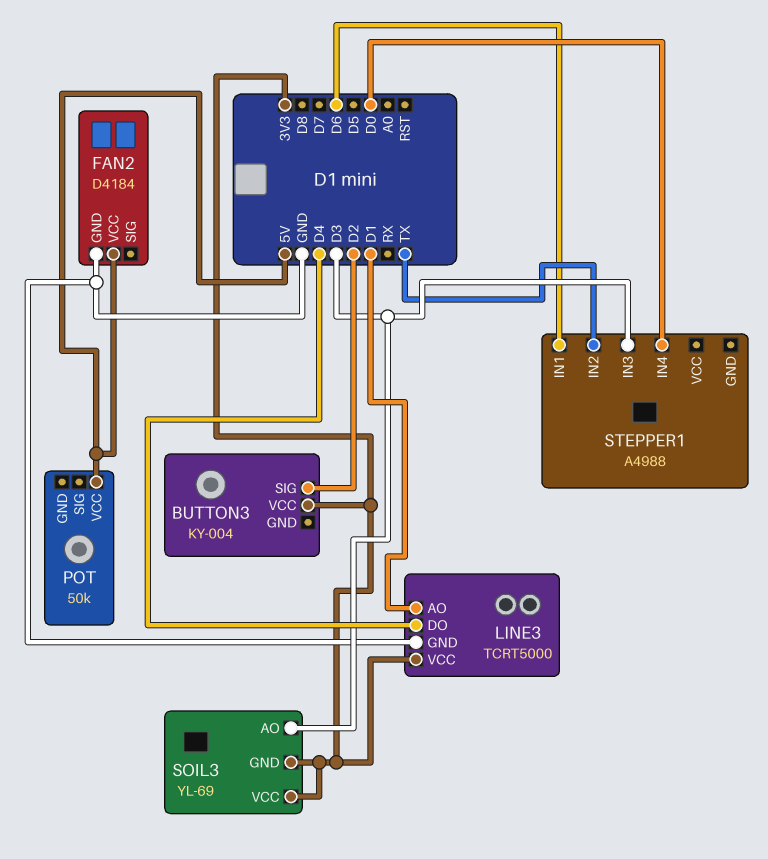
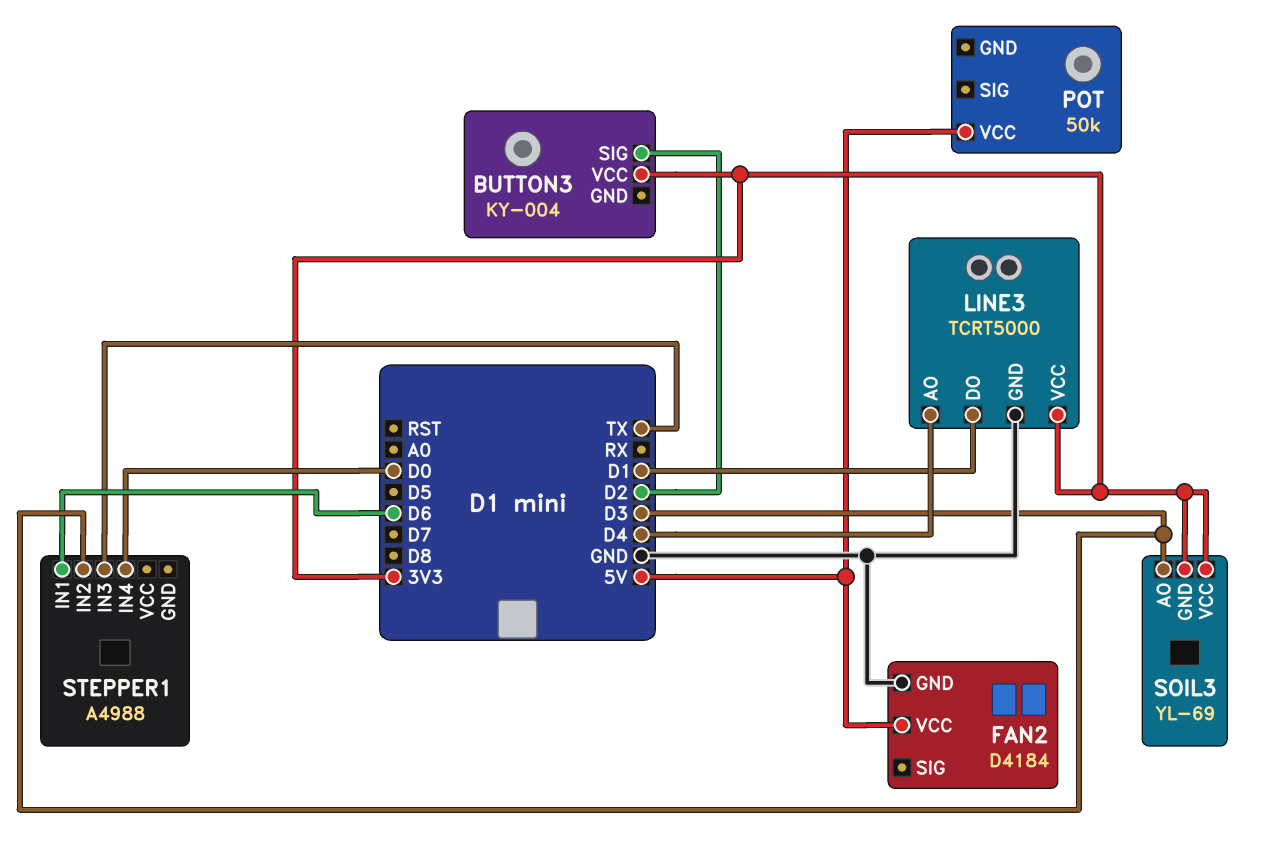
LINE3 pin AO: D1 -> D4
LINE3 pin DO: D4 -> D1
STEPPER1 pin IN2: TX -> D3
STEPPER1 pin IN3: D3 -> TX

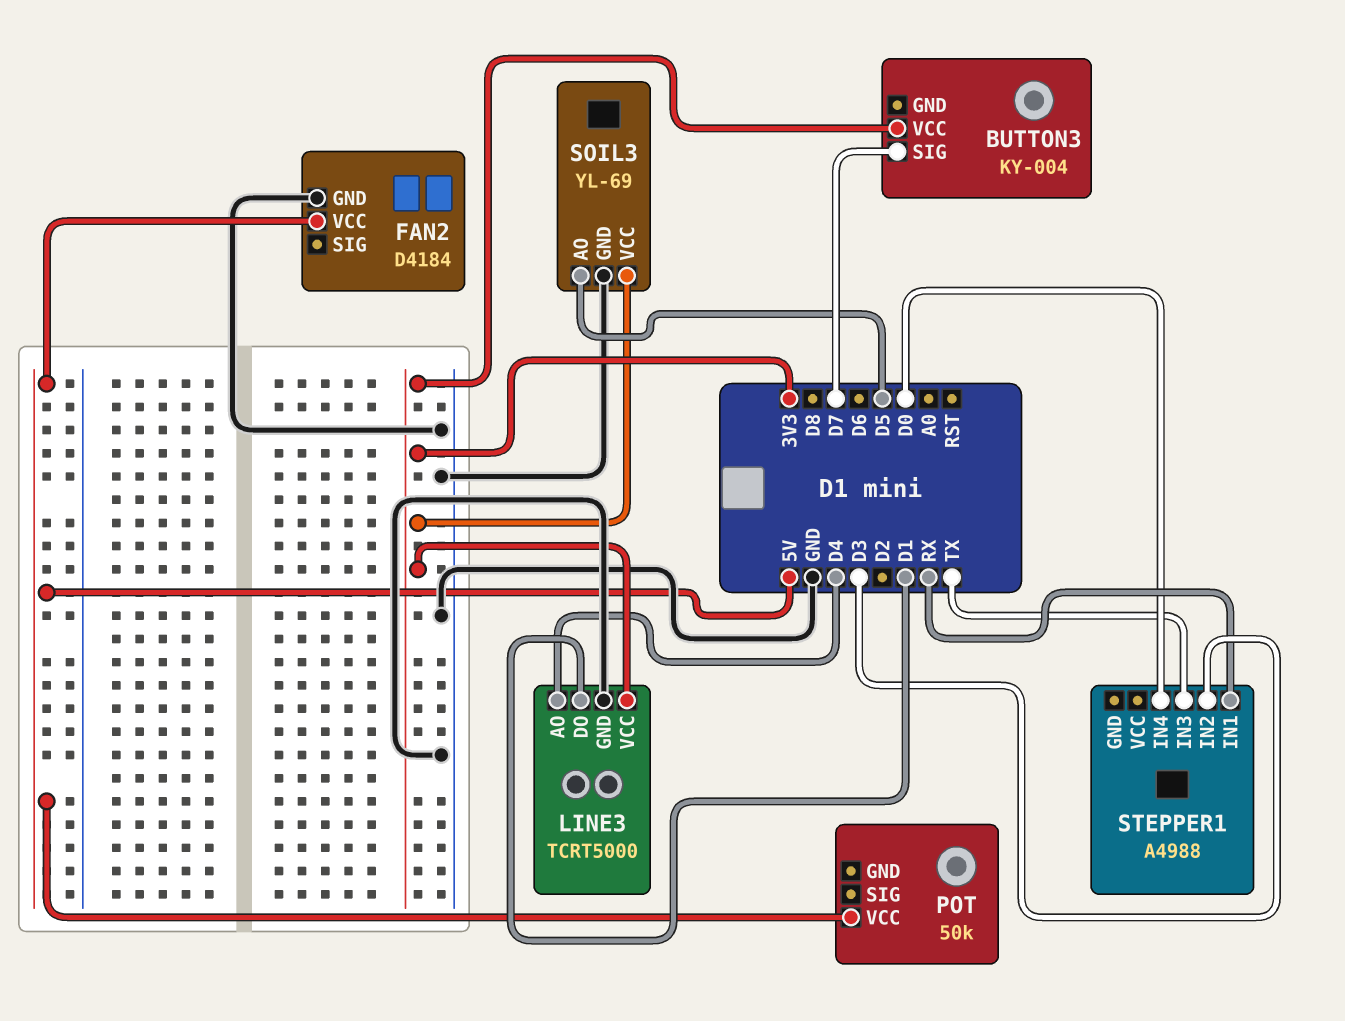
BUTTON3 pin SIG: D2 -> D7
SOIL3 pin AO: D3 -> D5
SOIL3 pin GND: 3V3 -> GND
STEPPER1 pin IN1: D6 -> RX

